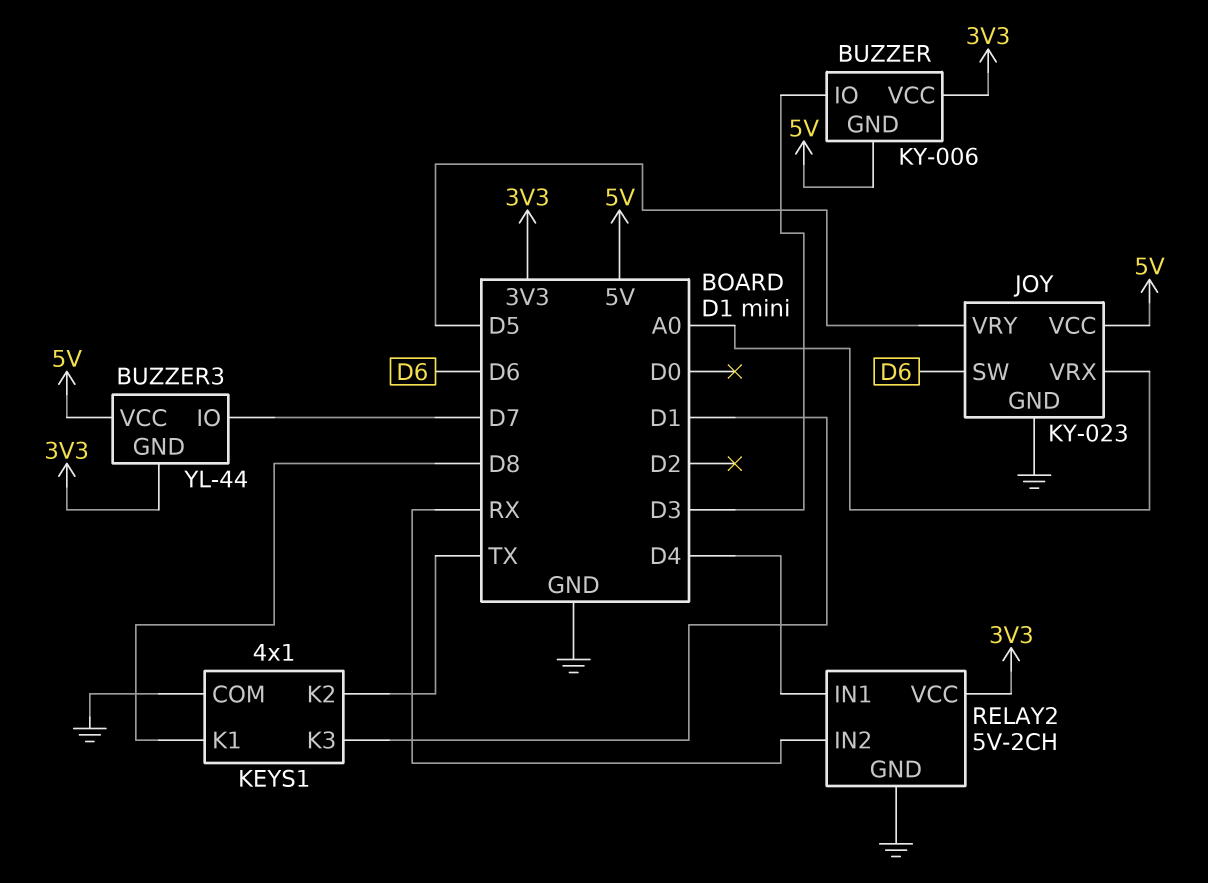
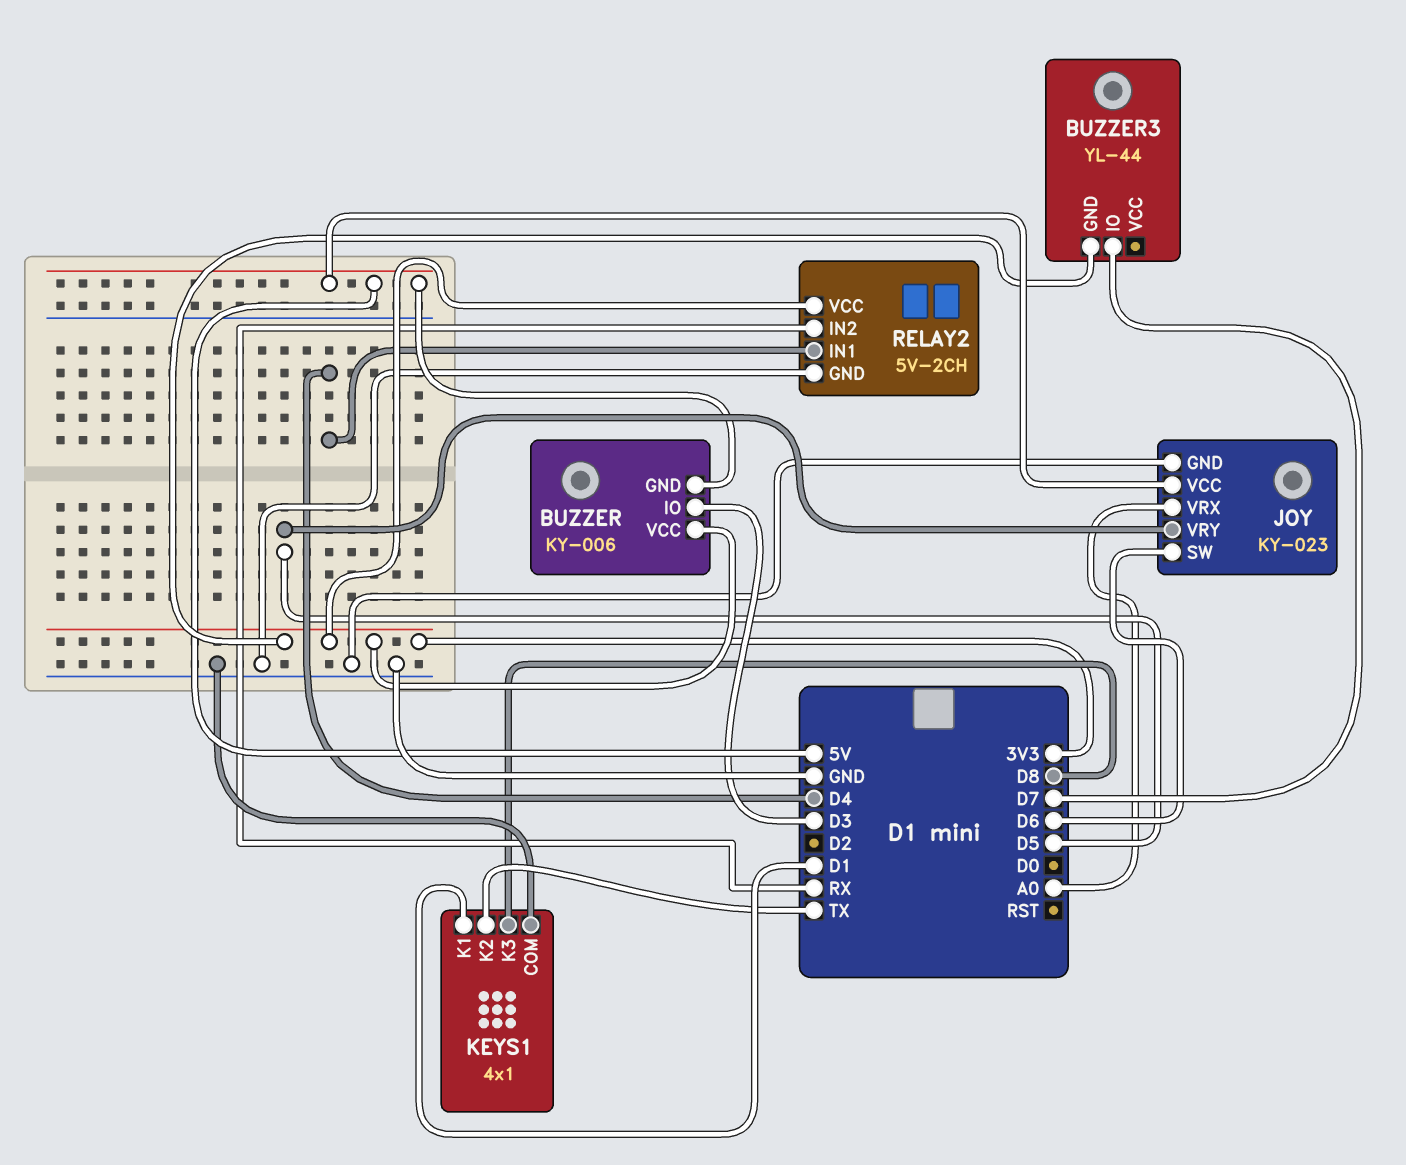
BUZZER3 pin VCC: 5V -> none
KEYS1 pin K1: D8 -> D1
KEYS1 pin K3: D1 -> D8

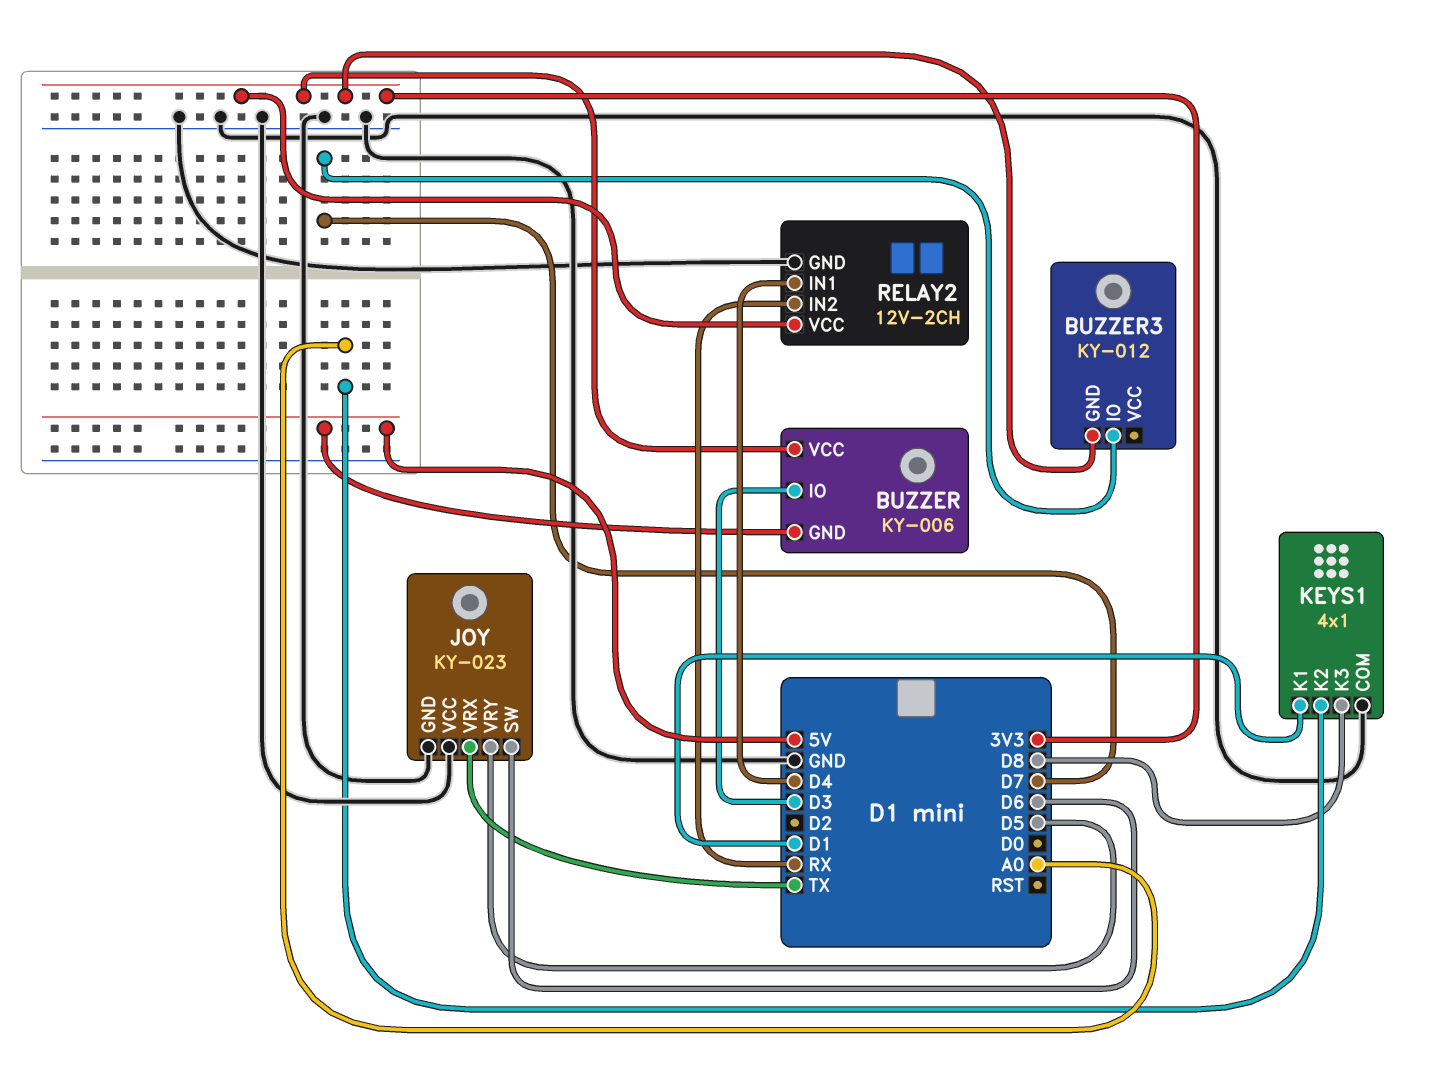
BUZZER3: YL-44 -> KY-012
JOY pin VCC: 5V -> GND
JOY pin VRX: A0 -> TX
KEYS1 pin K2: TX -> A0
RELAY2: 5V-2CH -> 12V-2CH

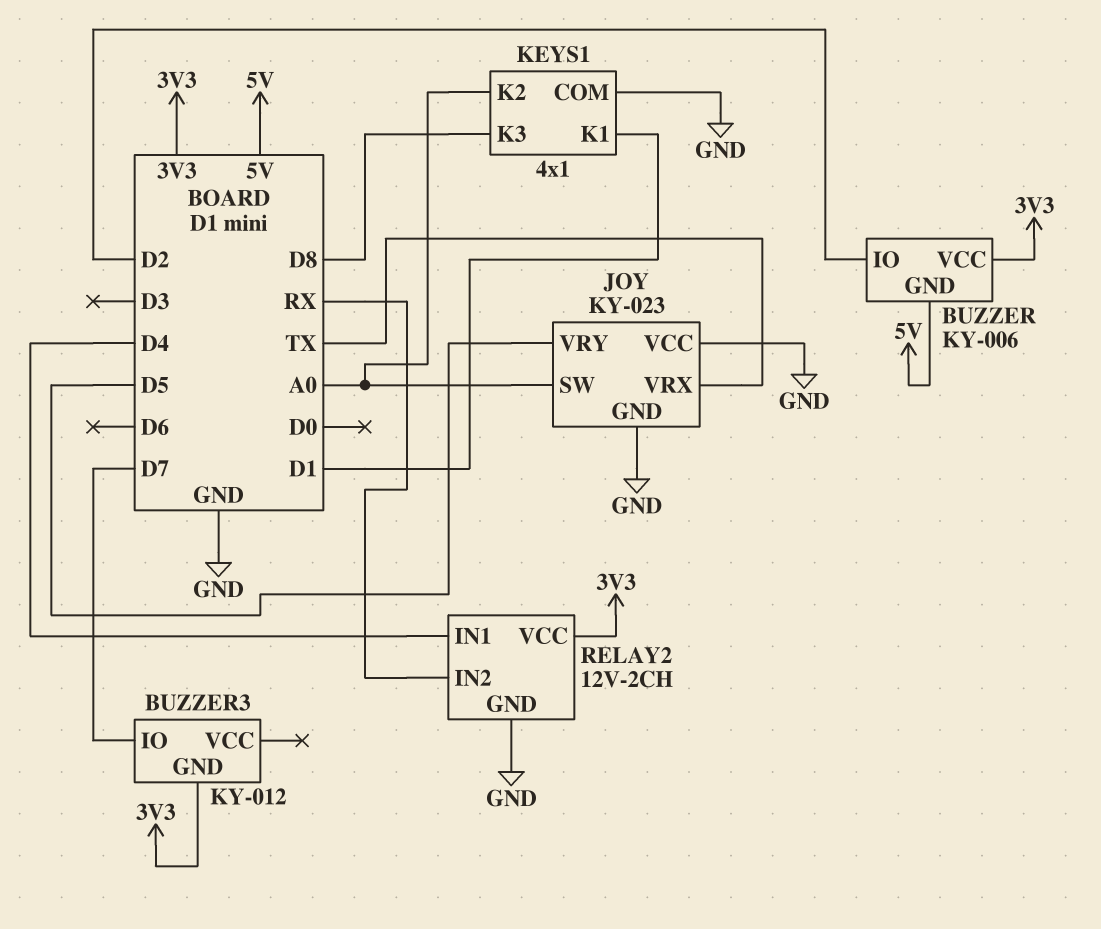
BUZZER pin IO: D3 -> D2
JOY pin SW: D6 -> A0

